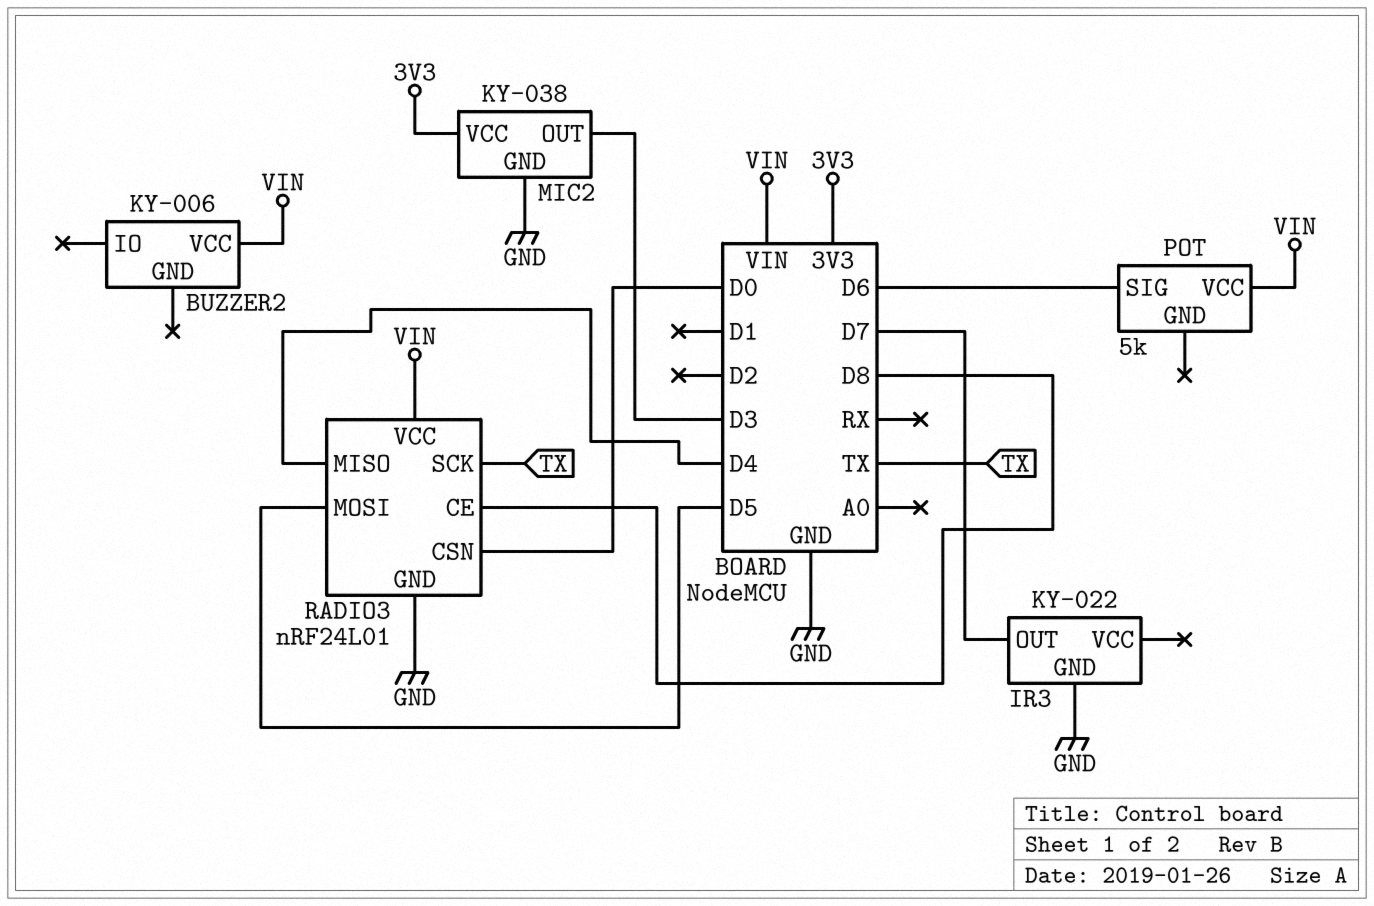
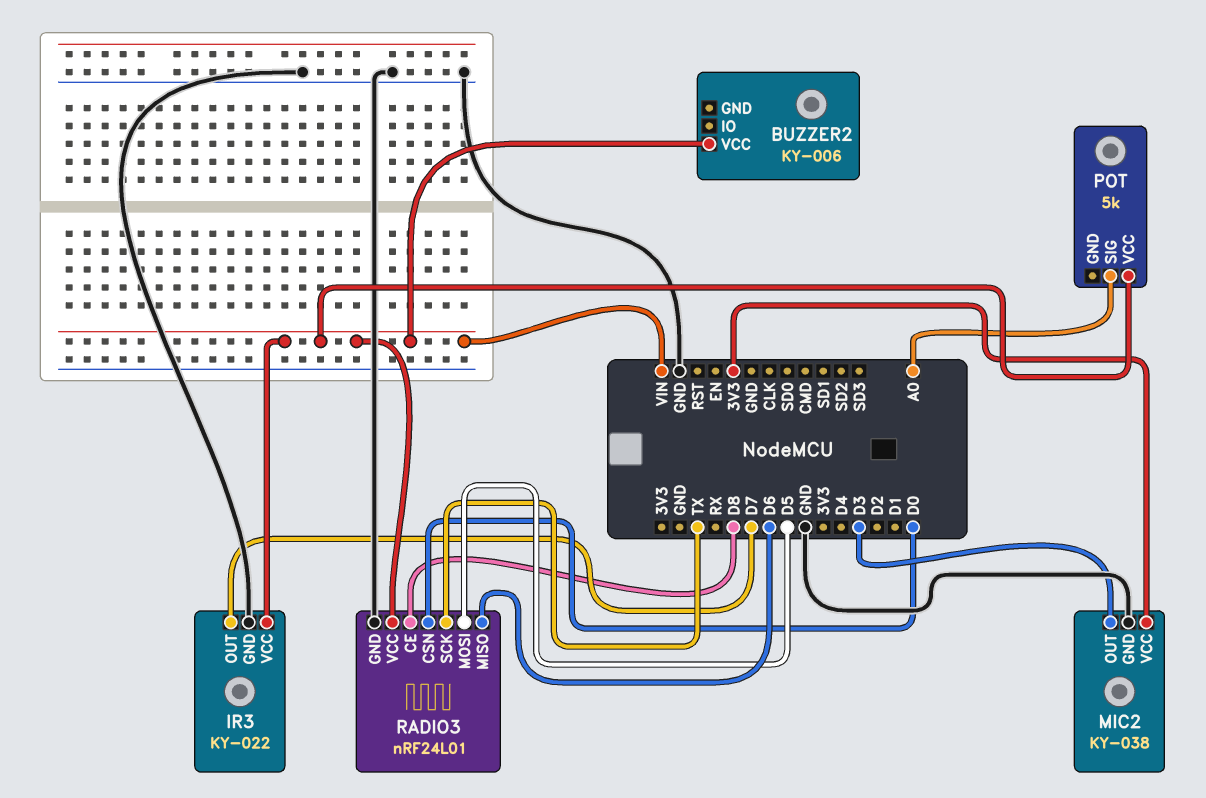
IR3 pin VCC: none -> VIN
POT pin SIG: D6 -> A0
RADIO3 pin MISO: D4 -> D6

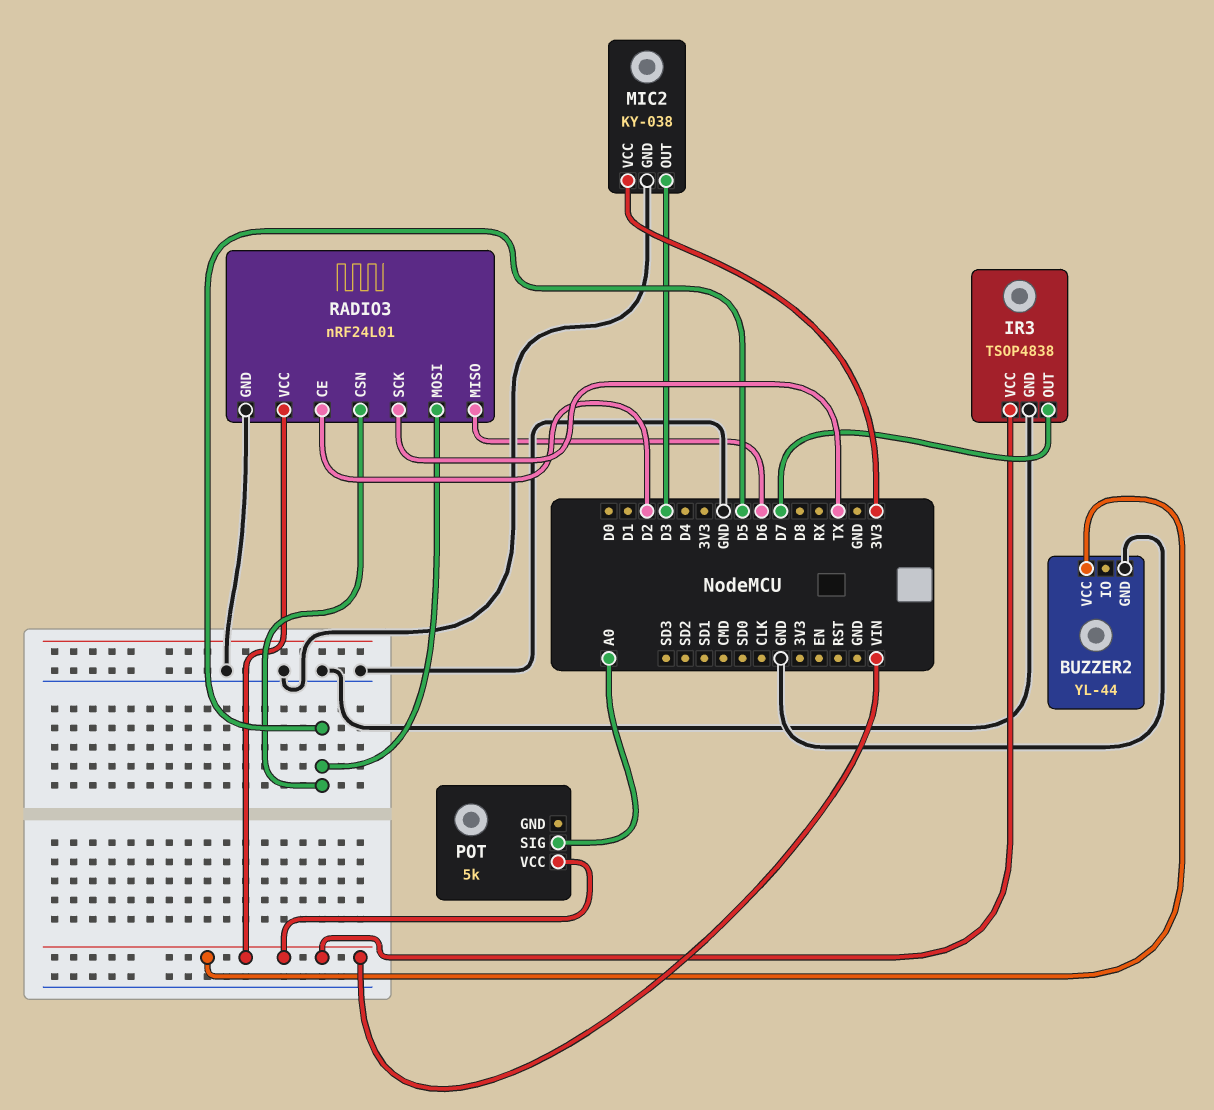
BUZZER2: KY-006 -> YL-44
BUZZER2 pin GND: none -> GND
IR3: KY-022 -> TSOP4838
RADIO3 pin CE: D8 -> D2
RADIO3 pin CSN: D0 -> D5

